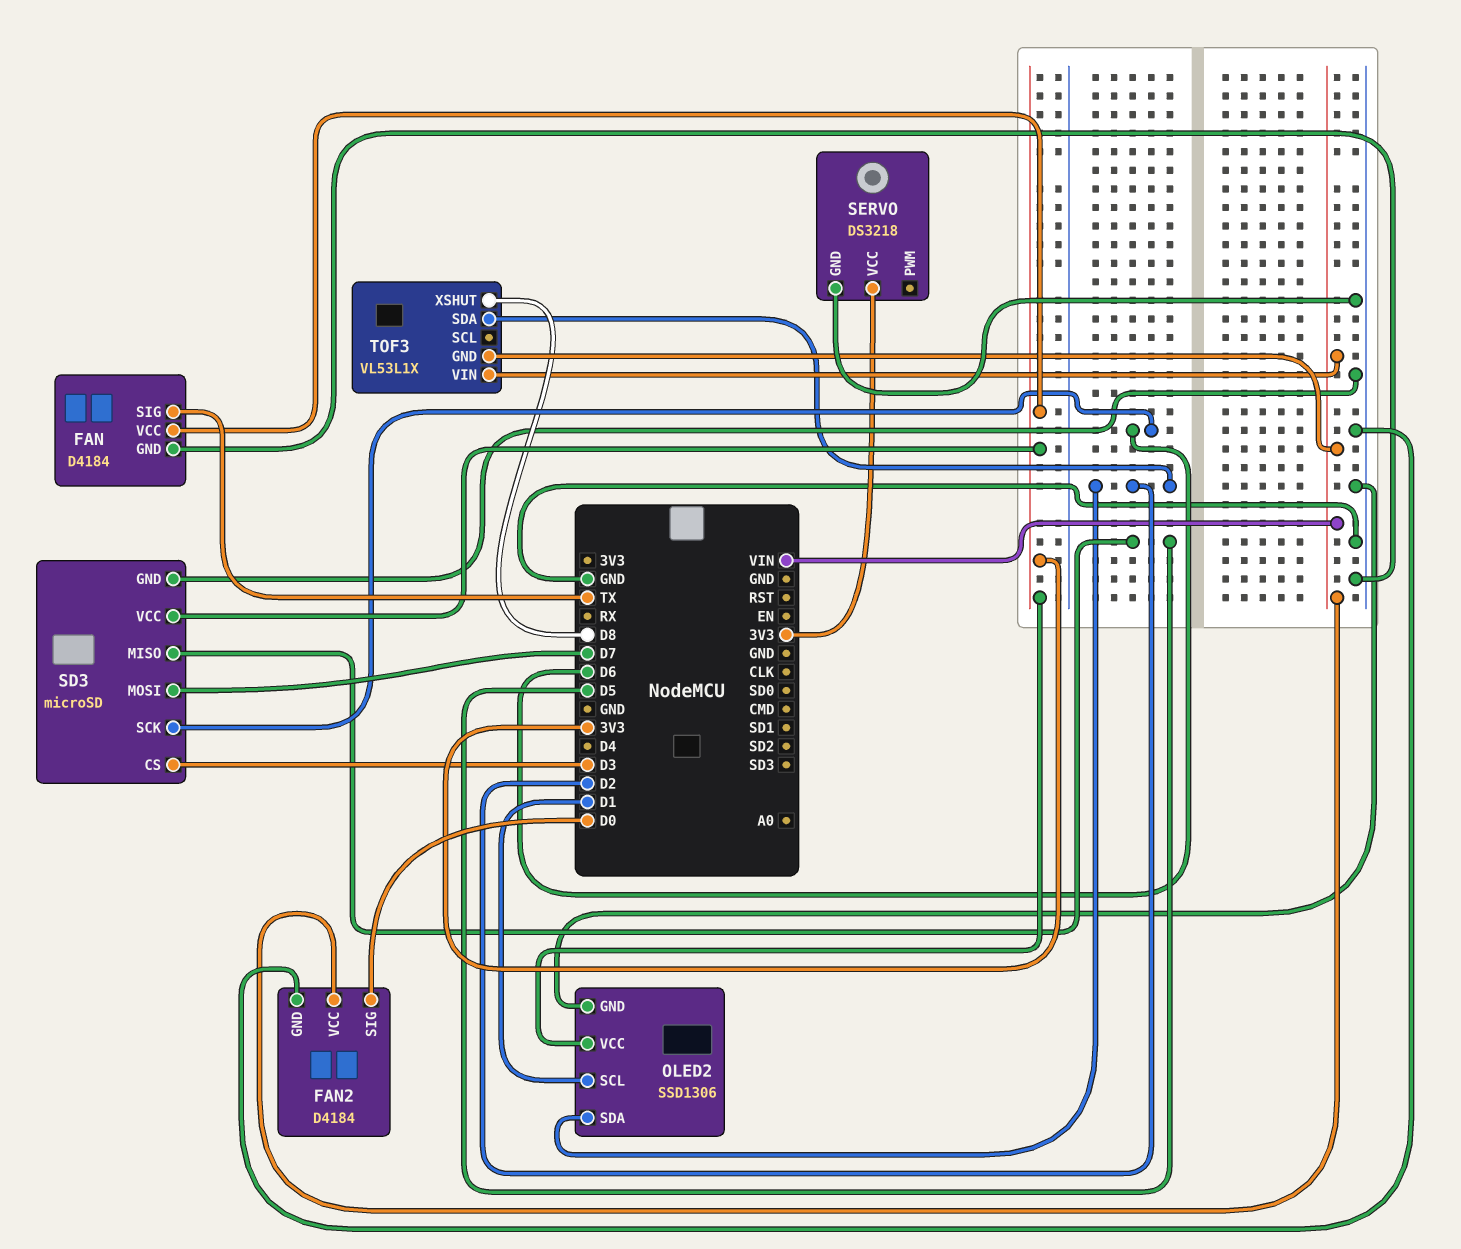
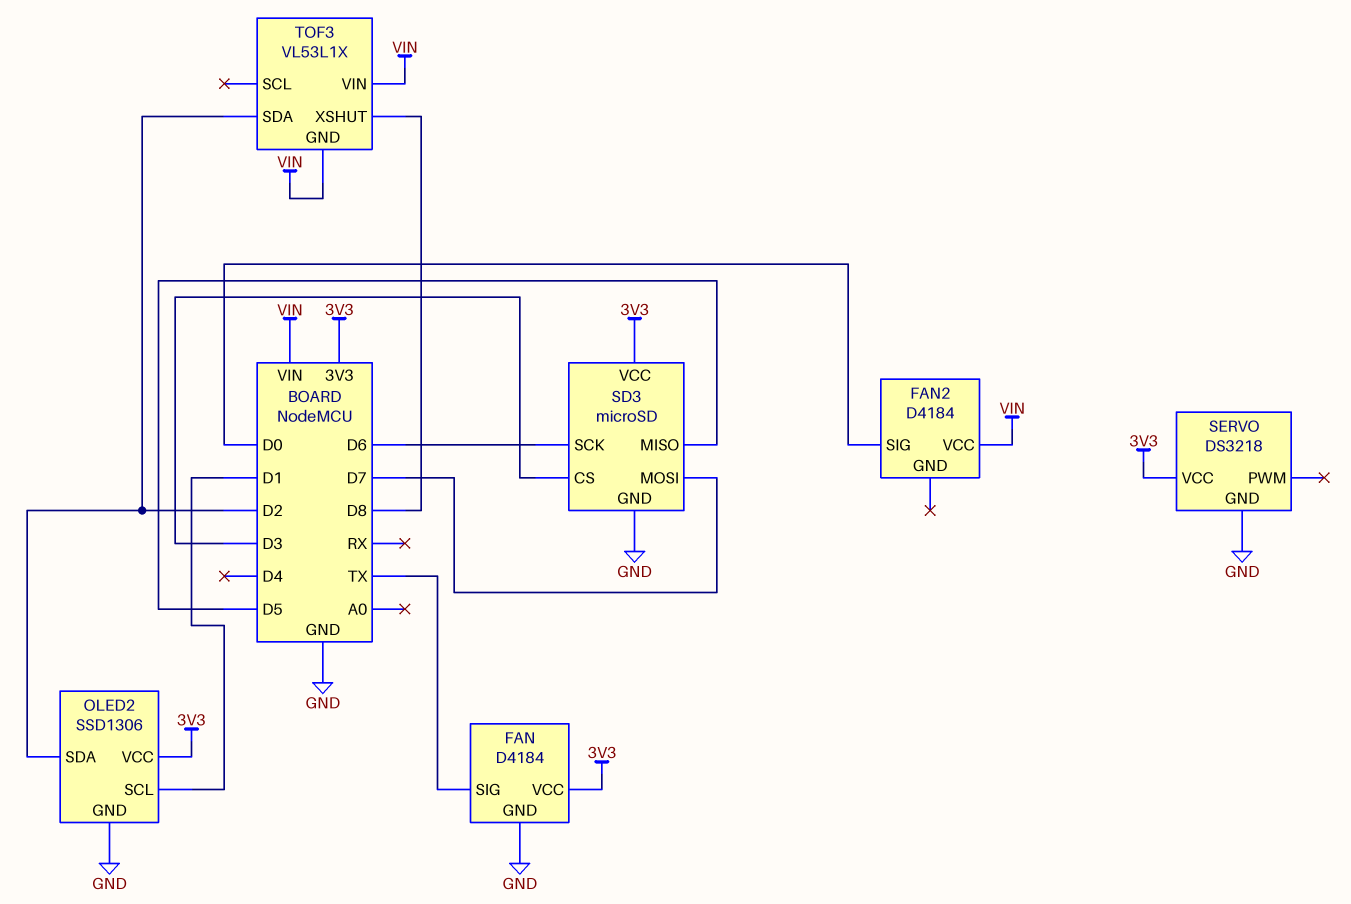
FAN2 pin GND: GND -> none

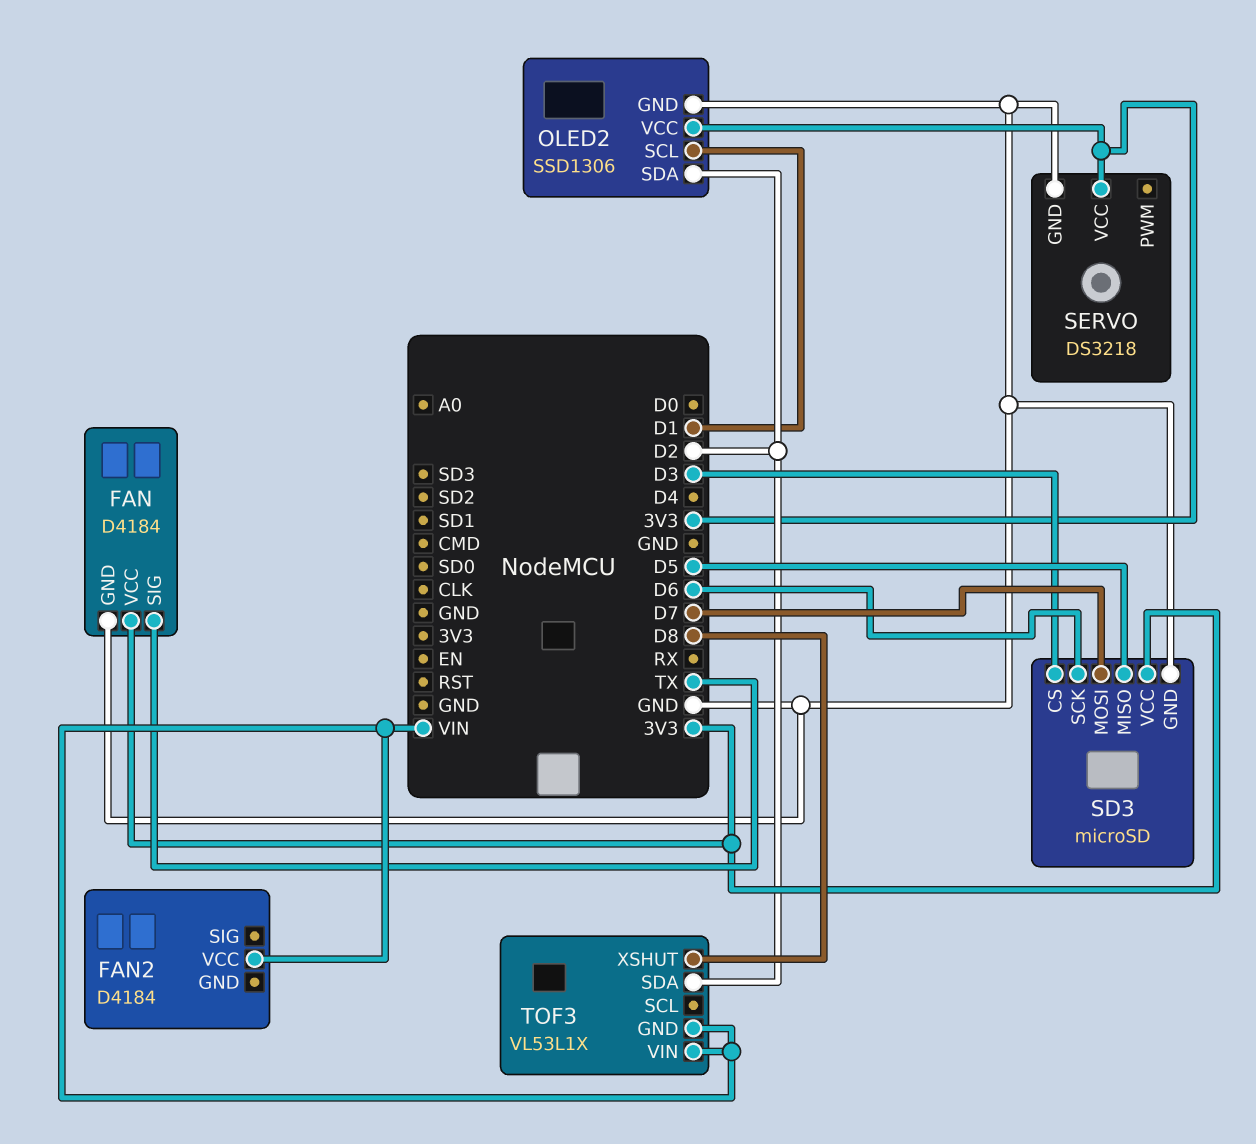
FAN2 pin SIG: D0 -> none

